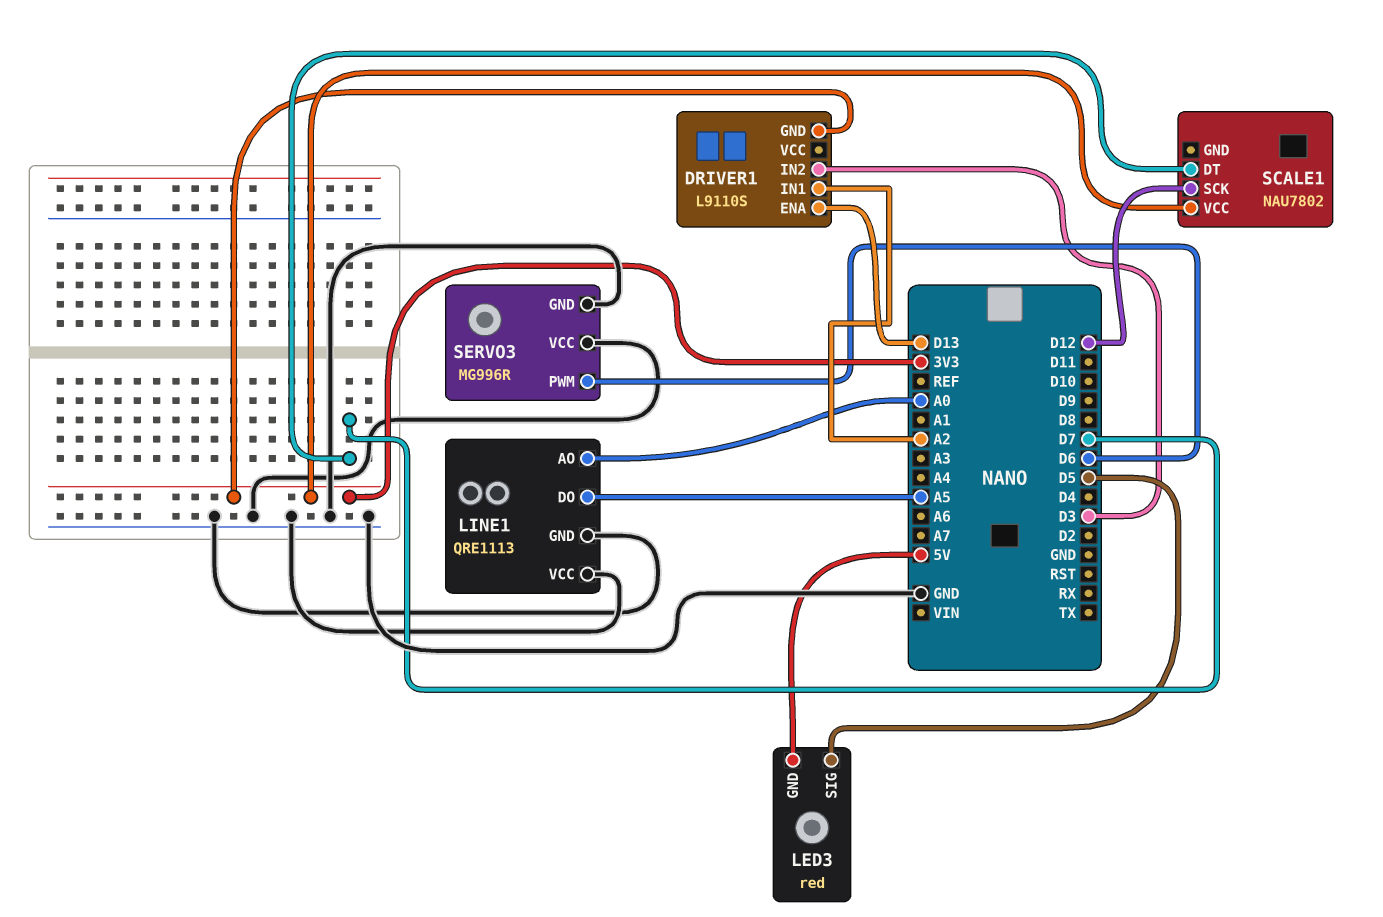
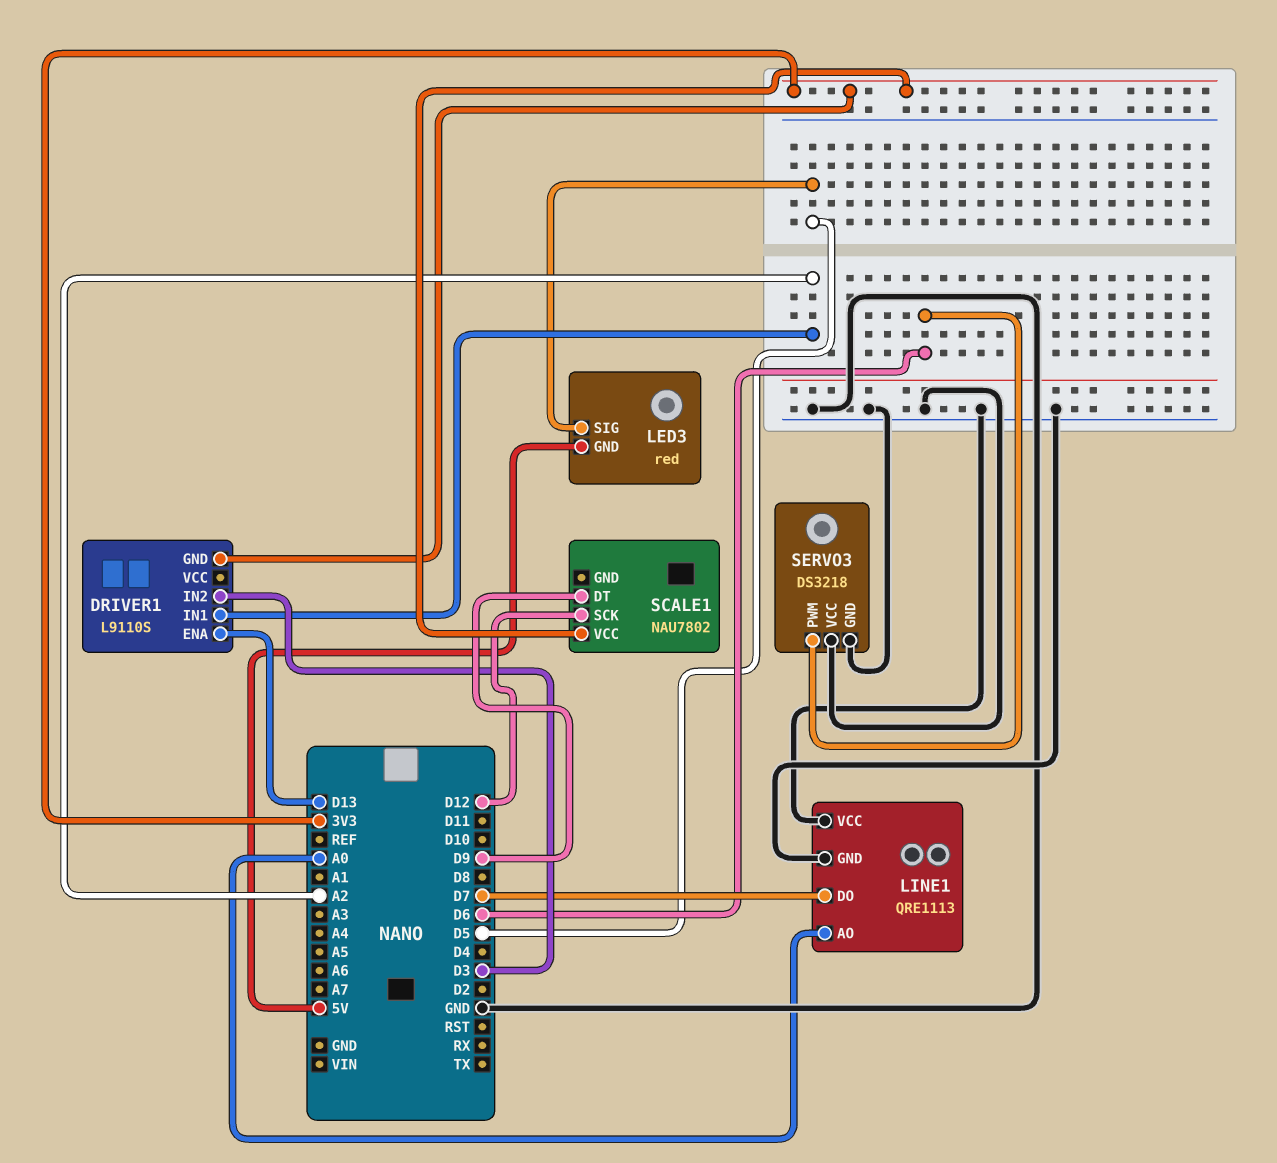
LINE1 pin DO: A5 -> D7
SCALE1 pin DT: D7 -> D9
SERVO3: MG996R -> DS3218

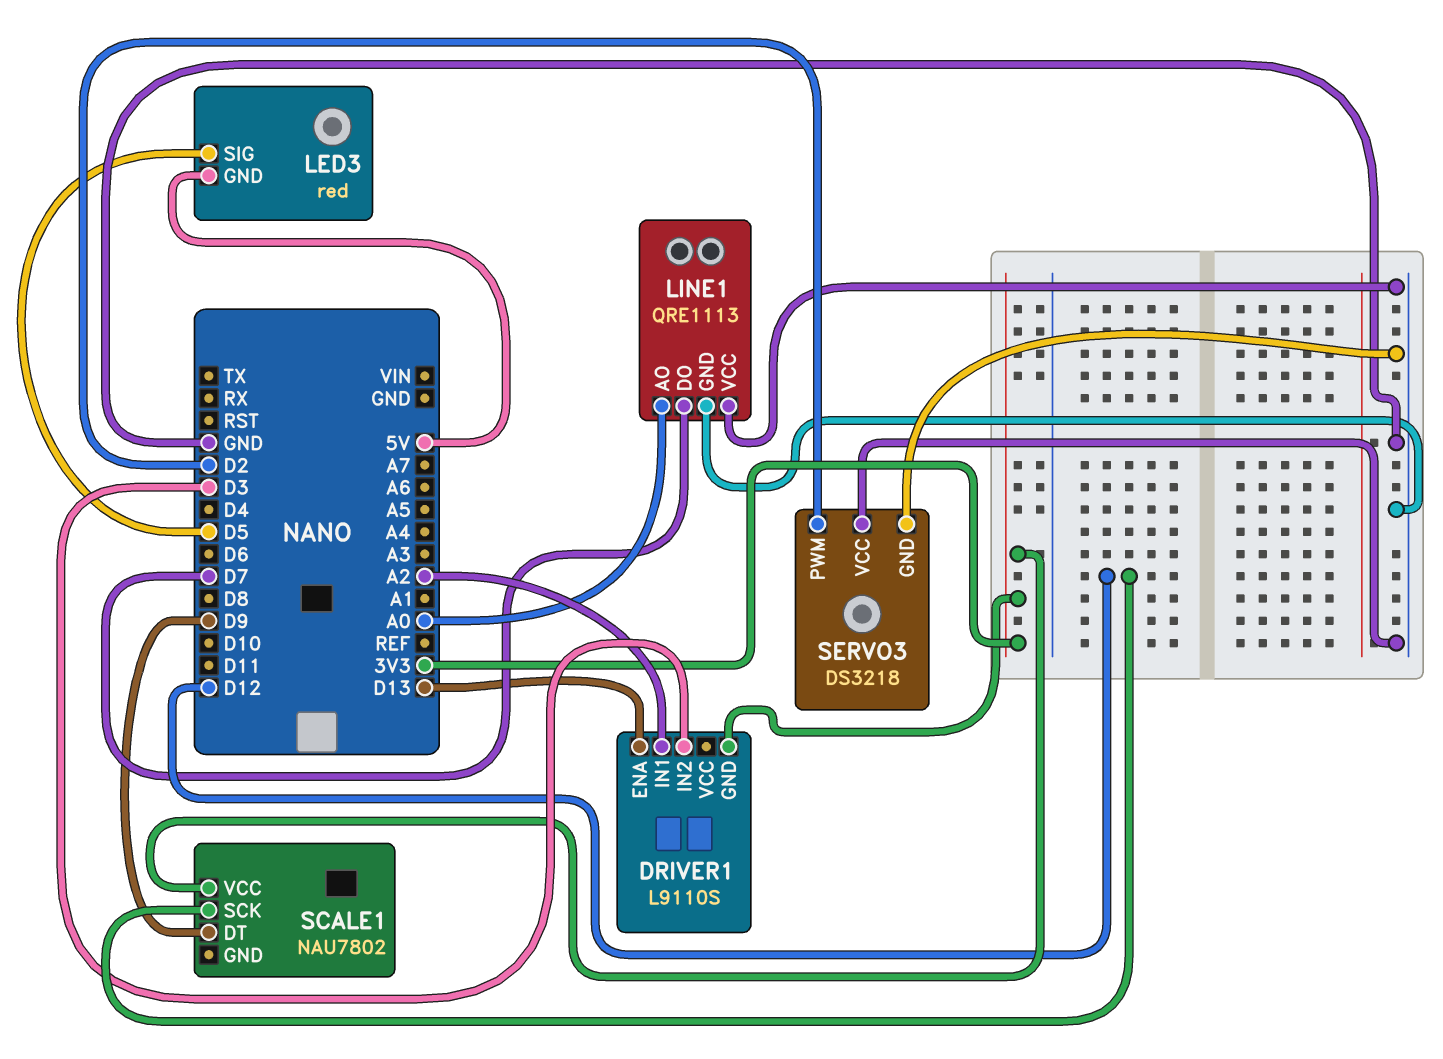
SERVO3 pin PWM: D6 -> D2

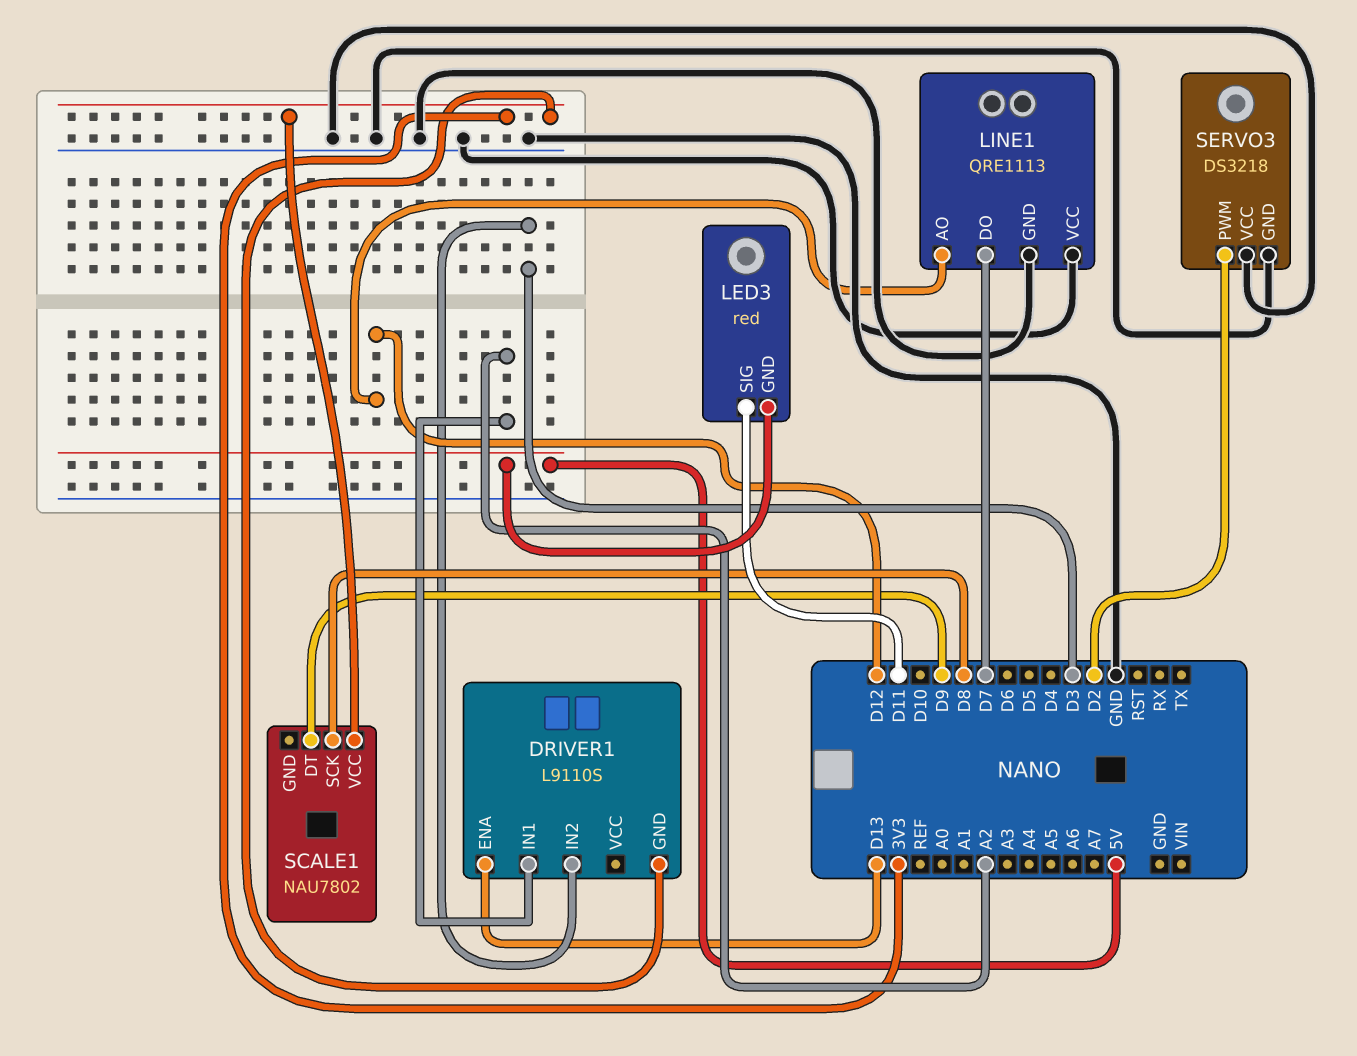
LED3 pin SIG: D5 -> D11
LINE1 pin AO: A0 -> D12
SCALE1 pin SCK: D12 -> D8

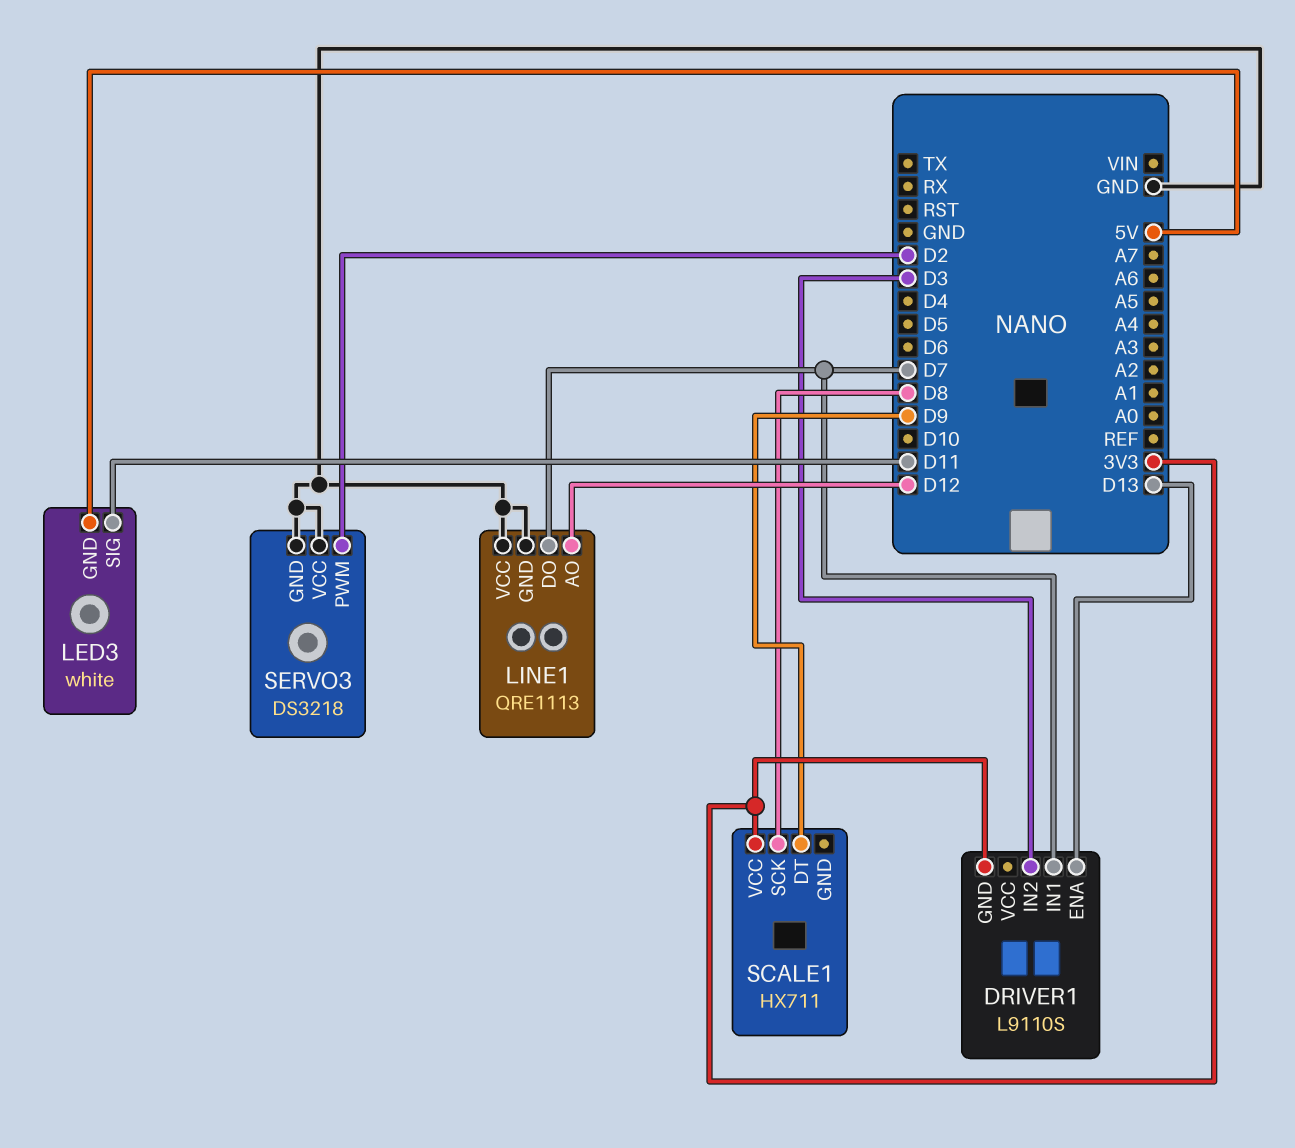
DRIVER1 pin IN1: A2 -> D7
LED3: red -> white
SCALE1: NAU7802 -> HX711

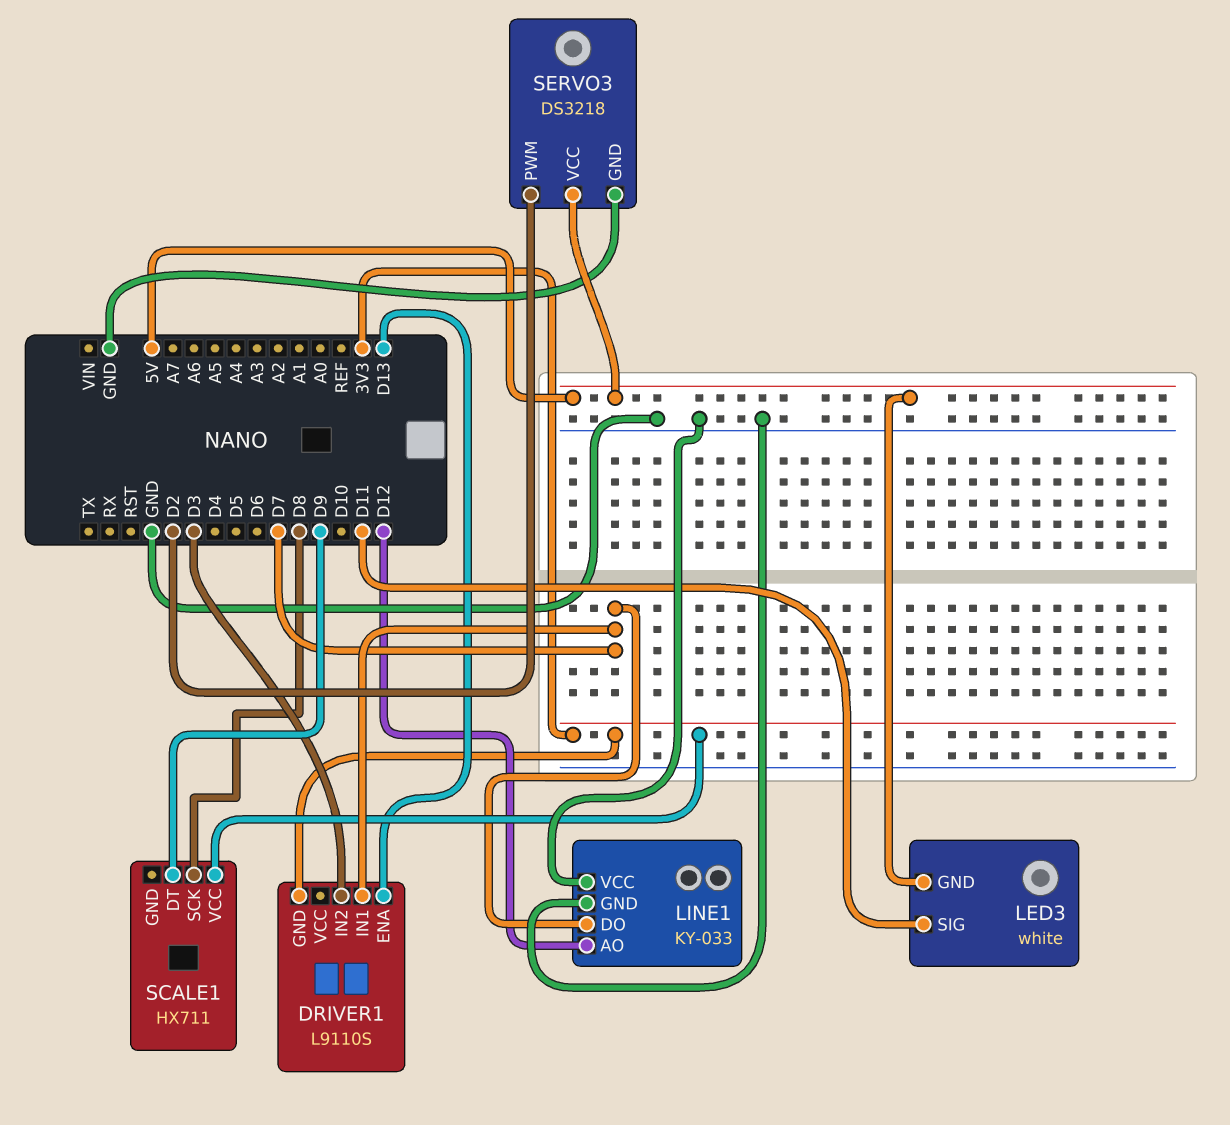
LINE1: QRE1113 -> KY-033
SERVO3 pin VCC: GND -> 5V

